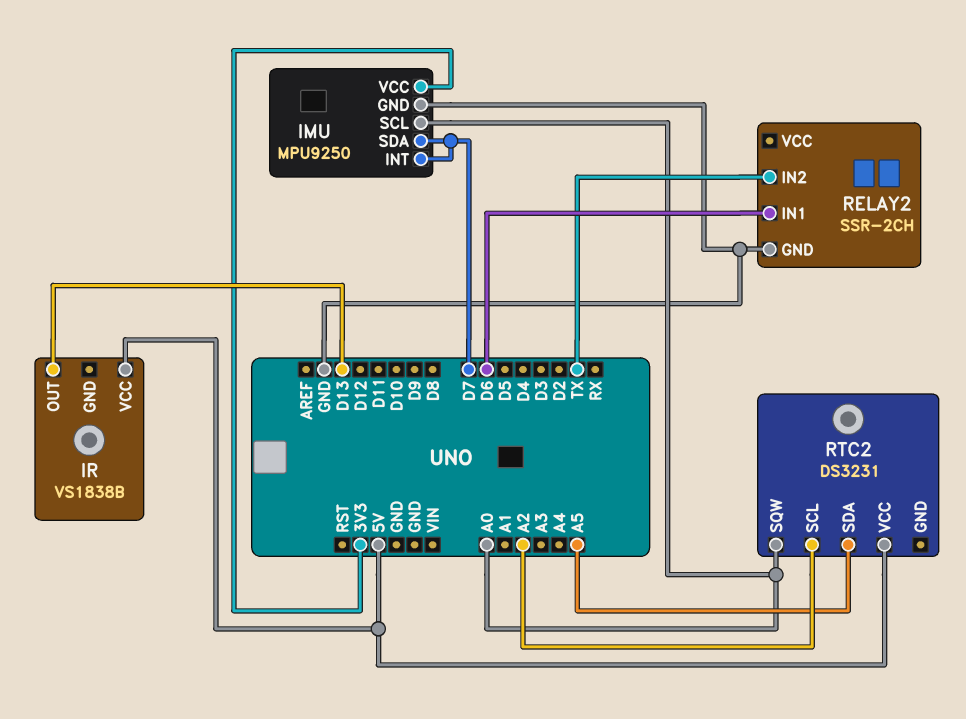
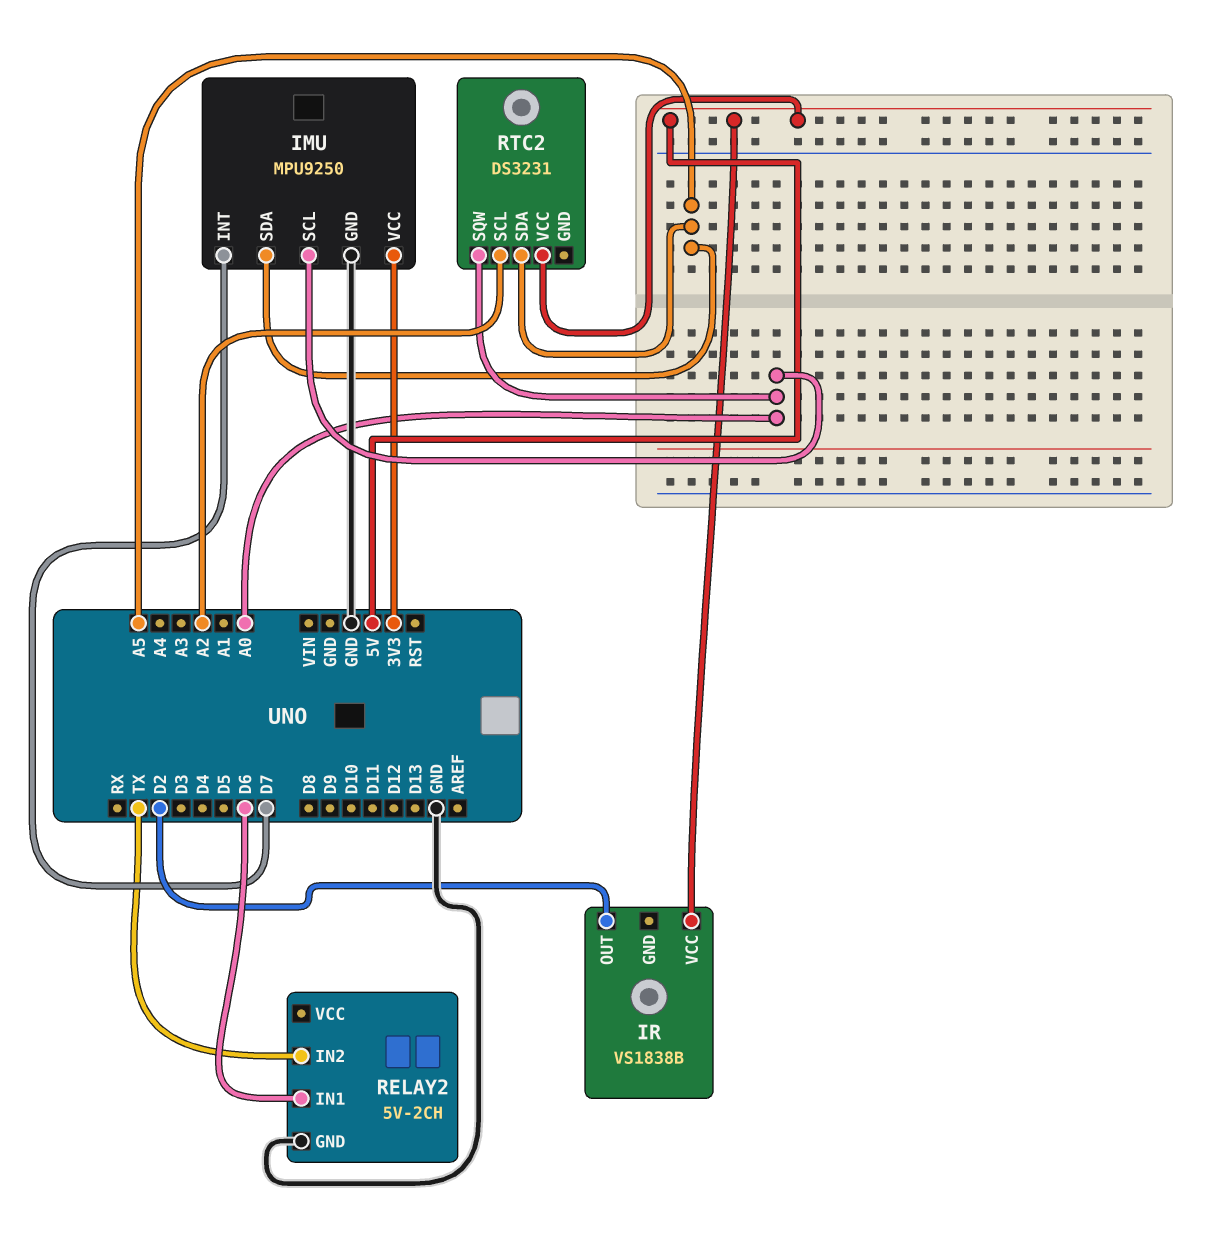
IMU pin SDA: D7 -> A5
IR pin OUT: D13 -> D2
RELAY2: SSR-2CH -> 5V-2CH

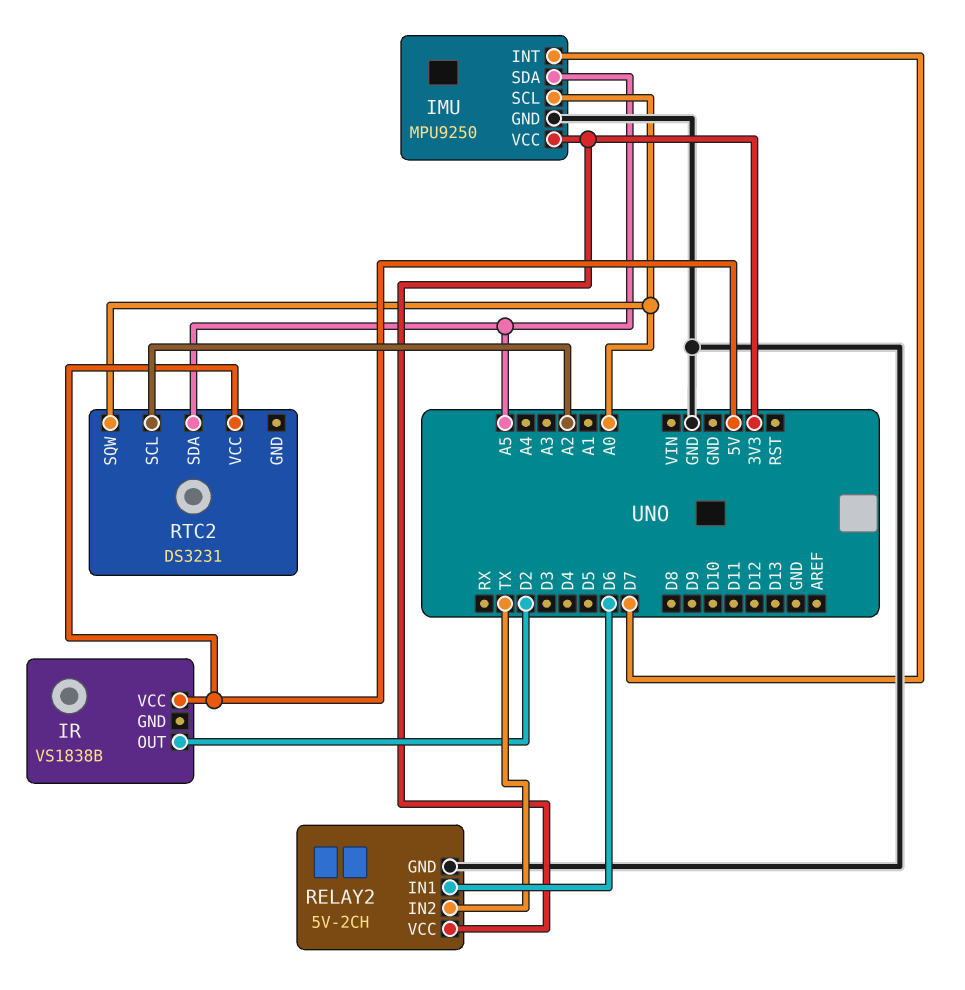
RELAY2 pin VCC: none -> 3V3

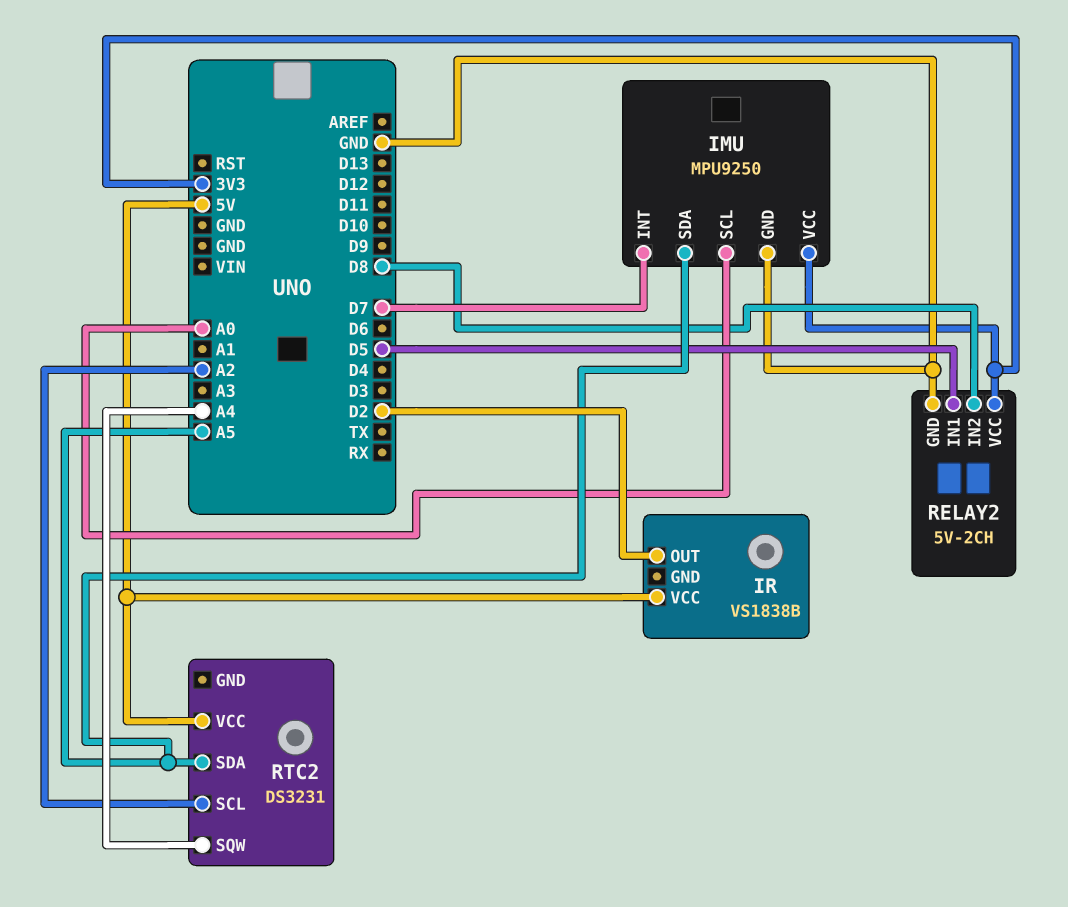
RELAY2 pin IN1: D6 -> D5
RELAY2 pin IN2: TX -> D8
RTC2 pin SQW: A0 -> A4

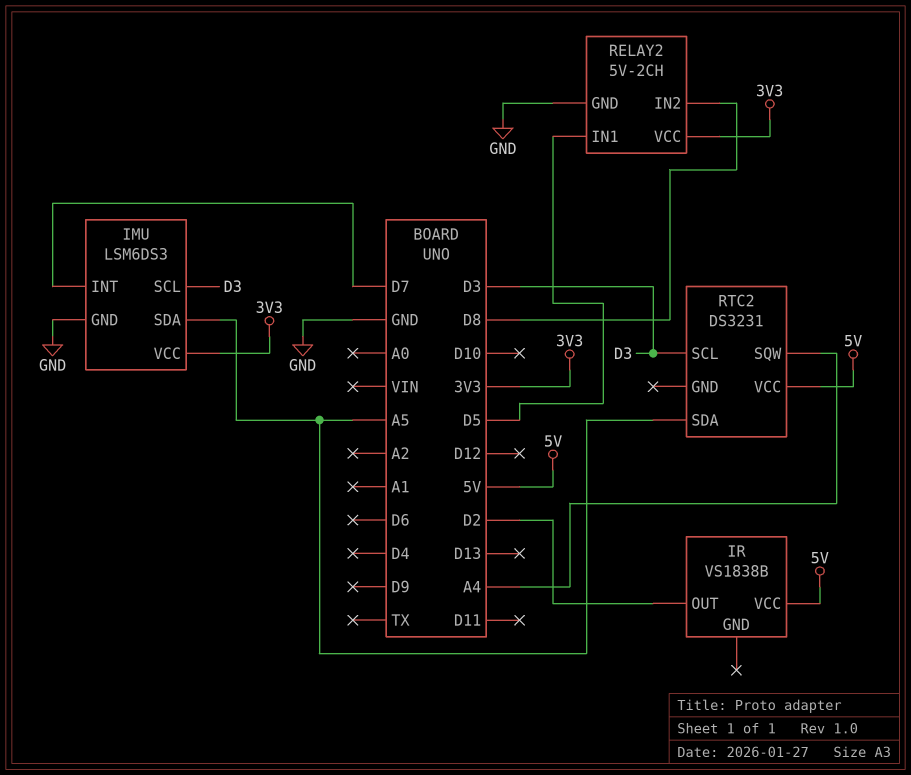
IMU: MPU9250 -> LSM6DS3
IMU pin SCL: A0 -> D3
RTC2 pin SCL: A2 -> D3

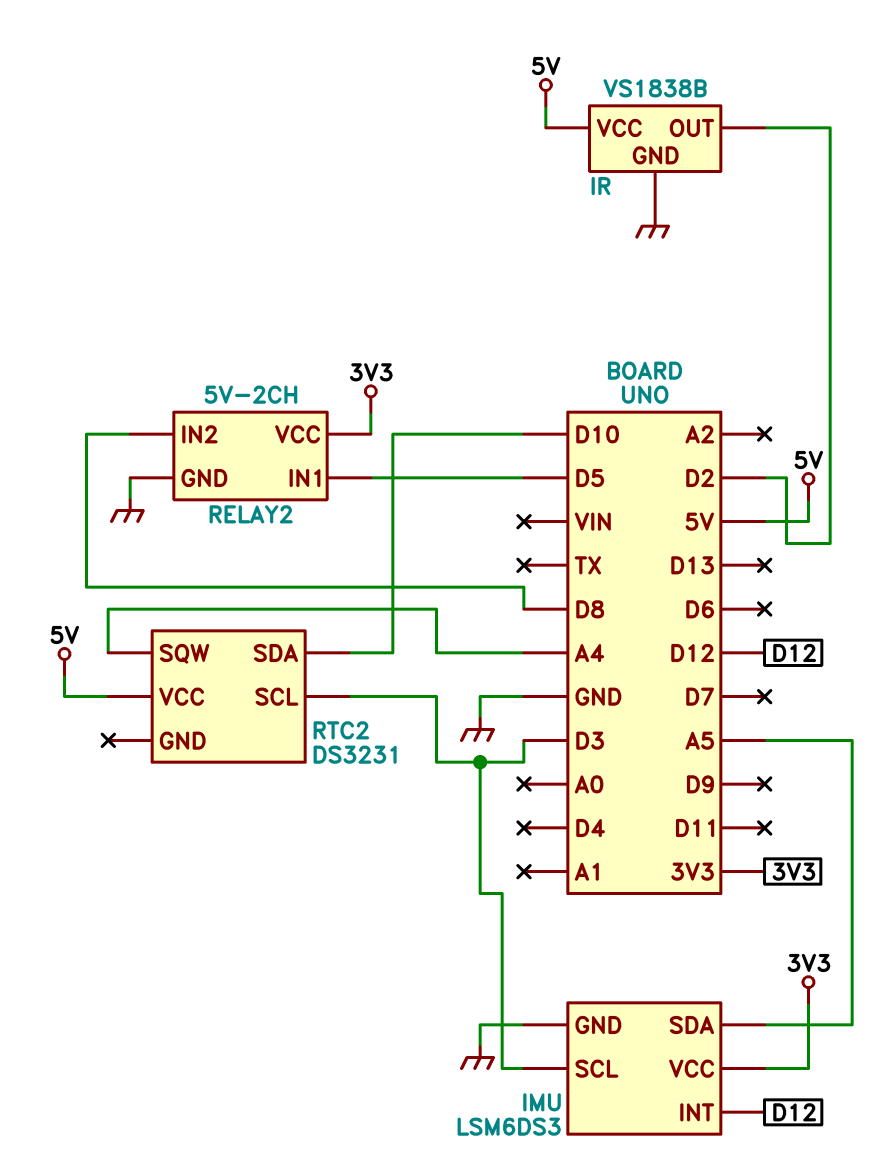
IMU pin INT: D7 -> D12
IR pin GND: none -> GND
RTC2 pin SDA: A5 -> D10

